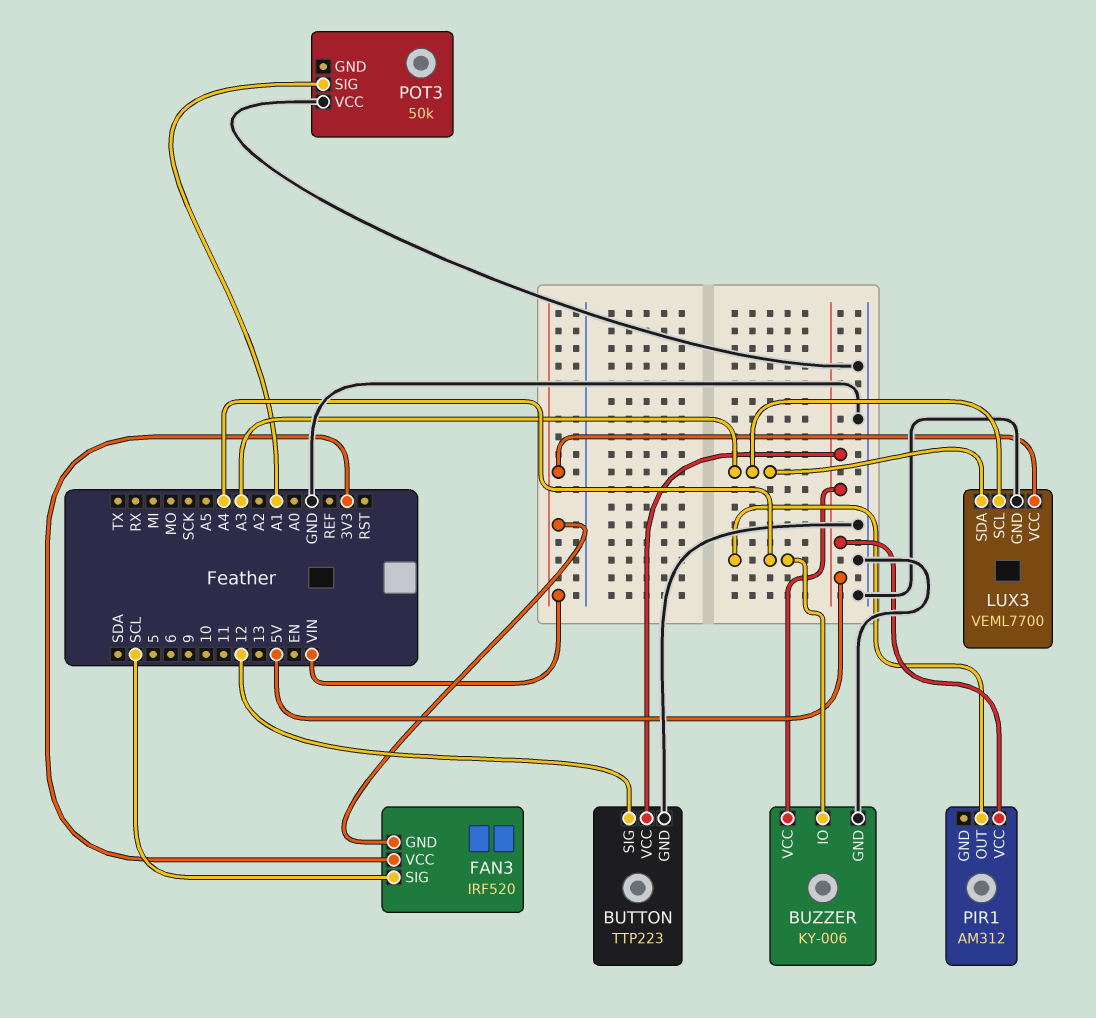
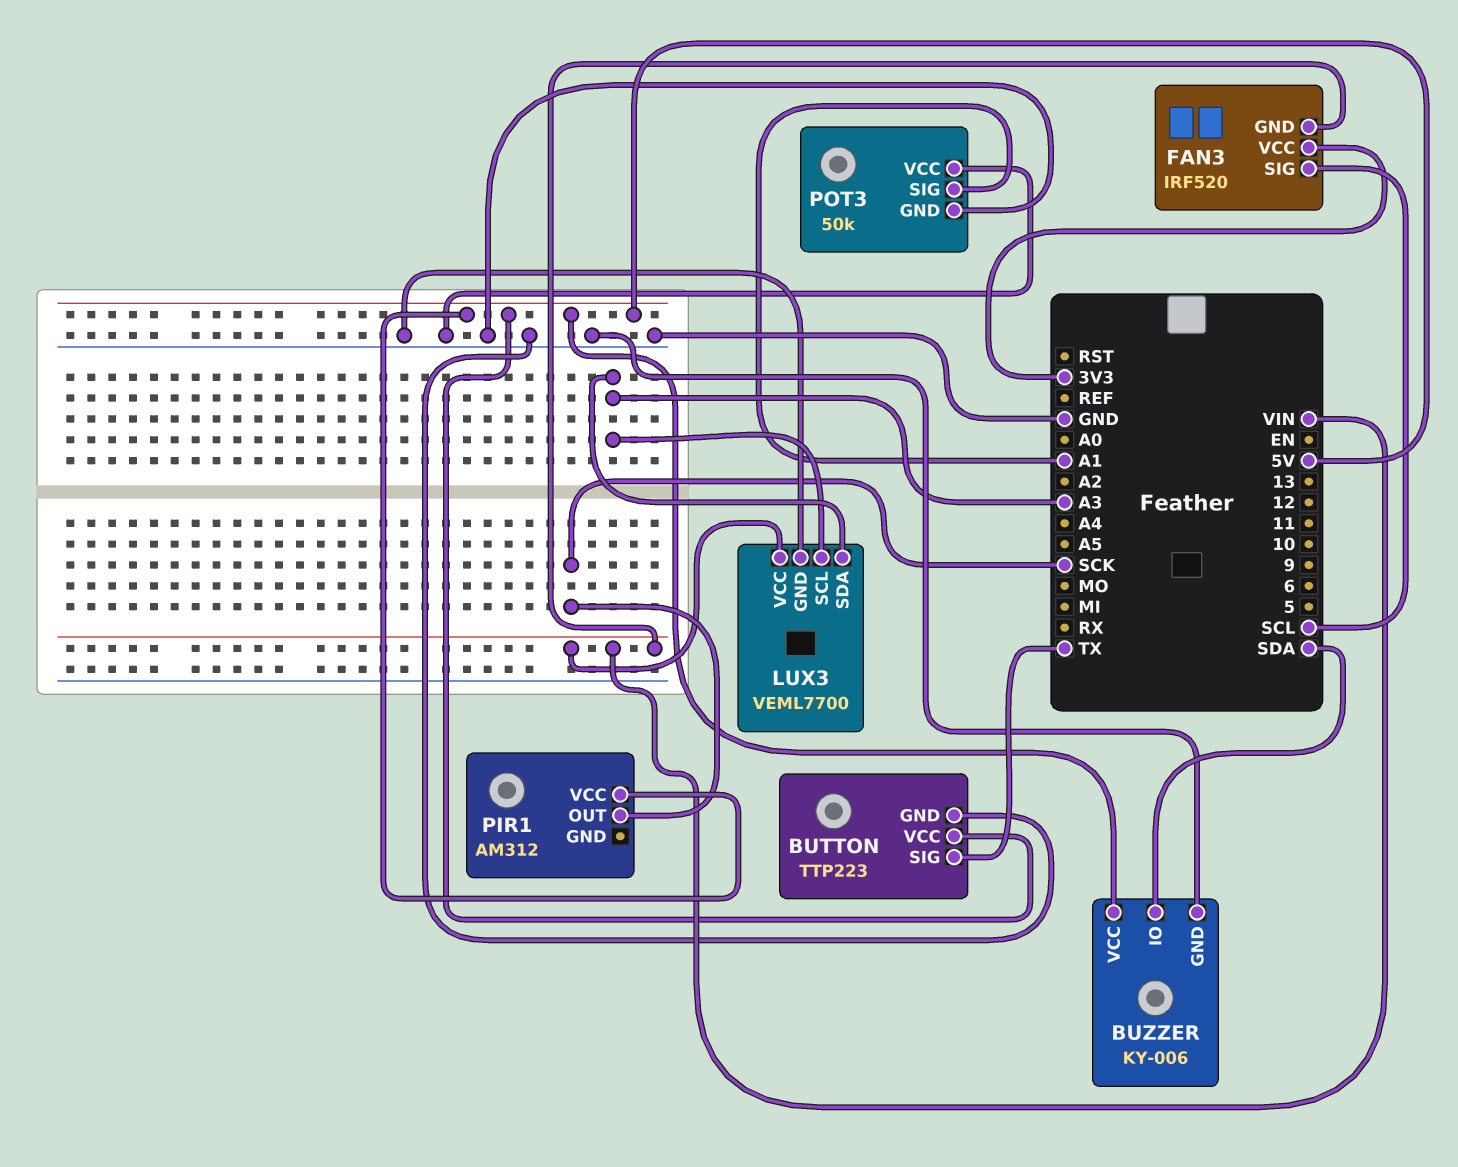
BUTTON pin SIG: 12 -> TX
BUZZER pin IO: A4 -> SDA
PIR1 pin OUT: A4 -> SCK
POT3 pin GND: none -> GND

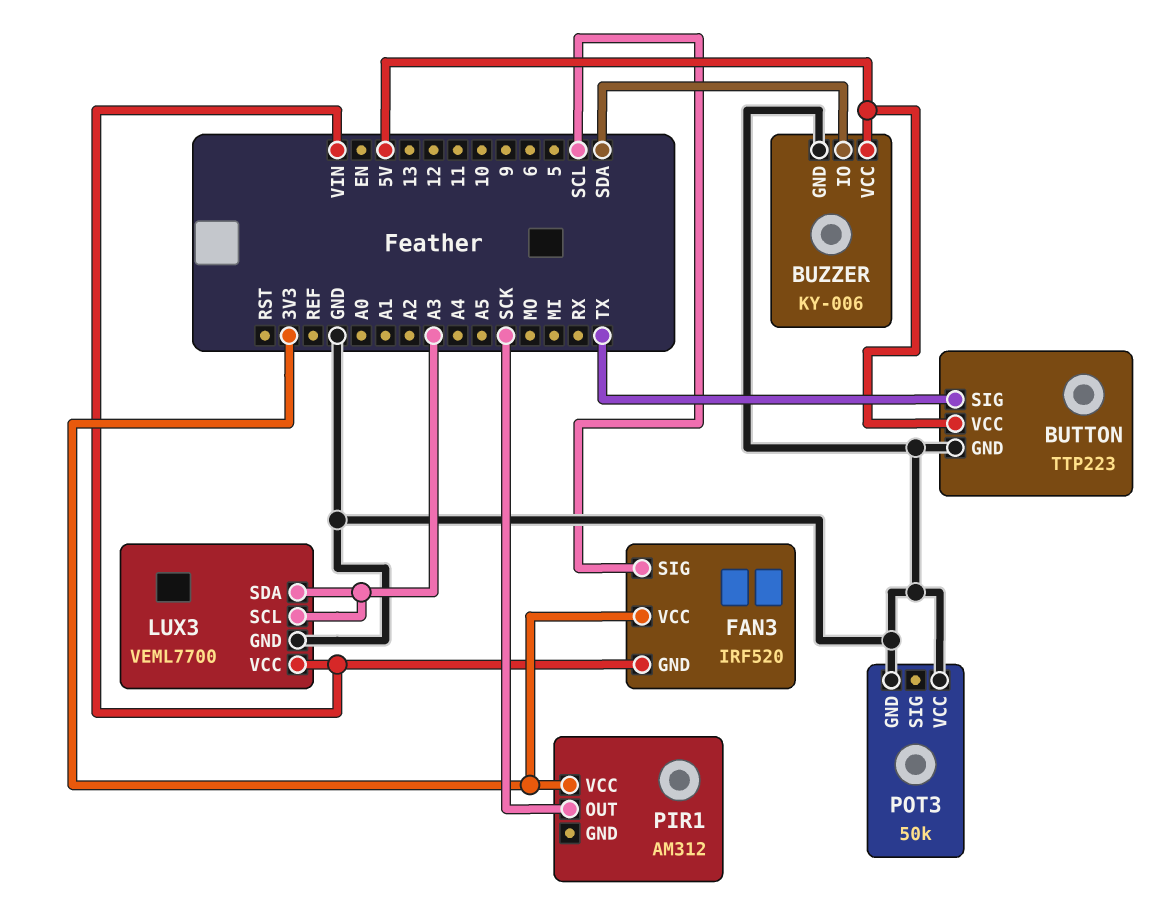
PIR1 pin VCC: 5V -> 3V3
POT3 pin SIG: A1 -> none

